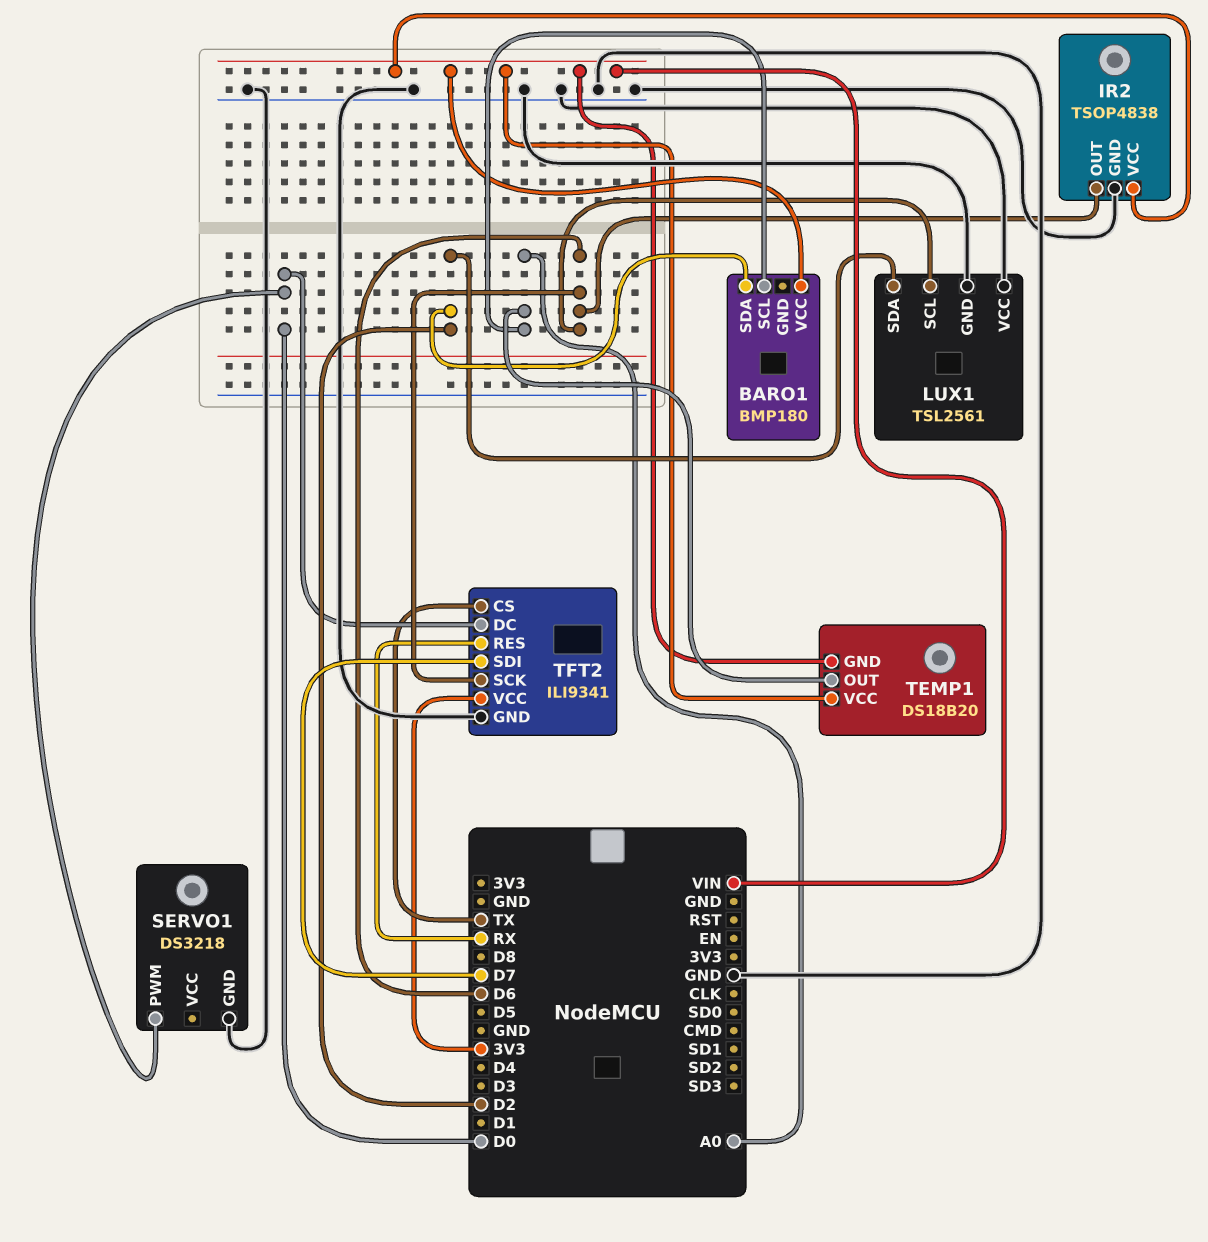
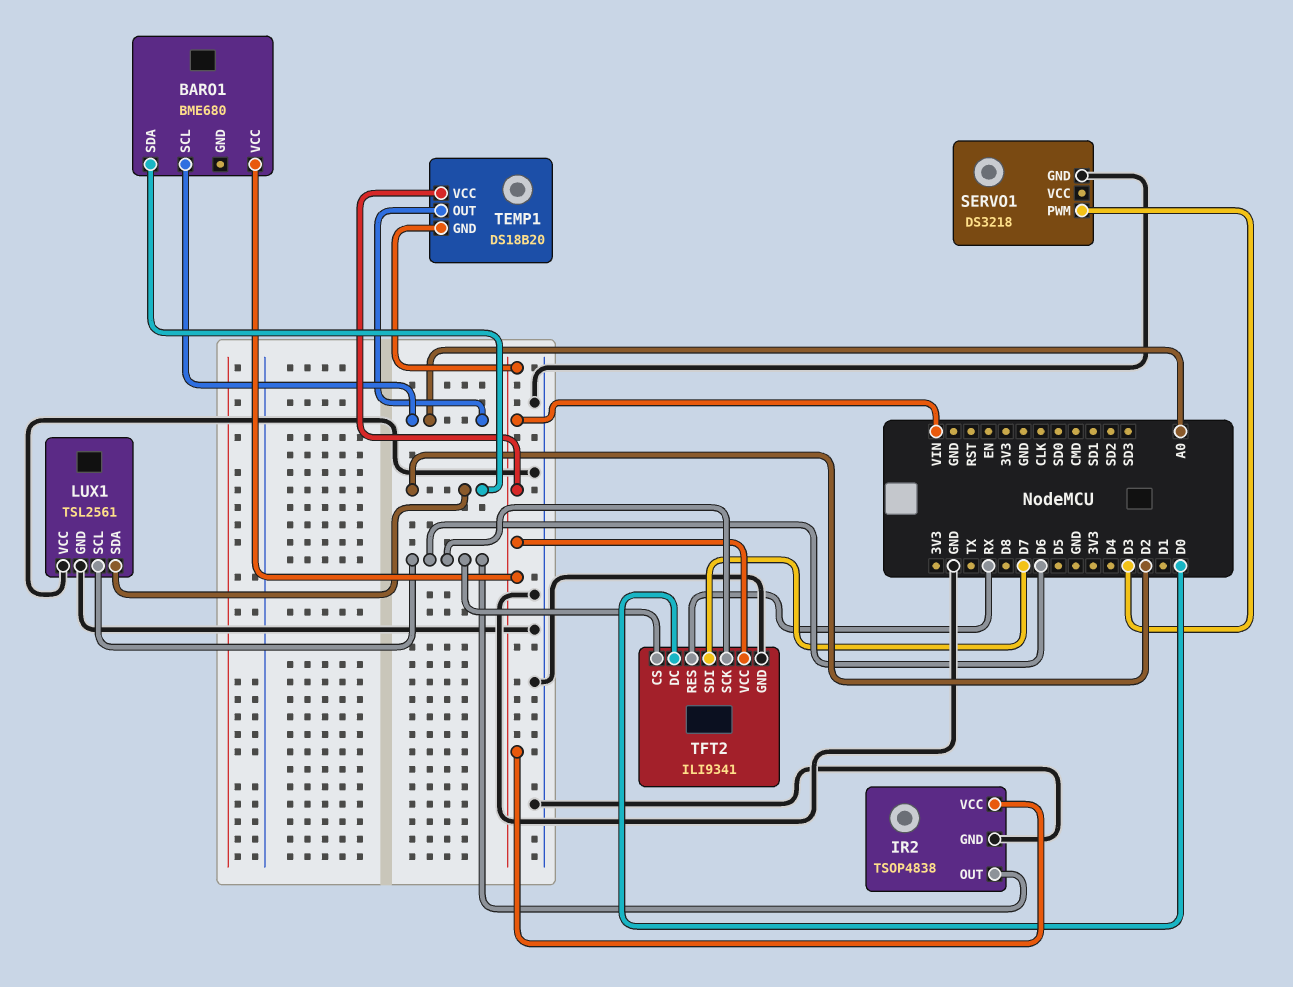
BARO1: BMP180 -> BME680
SERVO1 pin PWM: D0 -> D3
TFT2 pin CS: TX -> D6
TFT2 pin VCC: 3V3 -> VIN

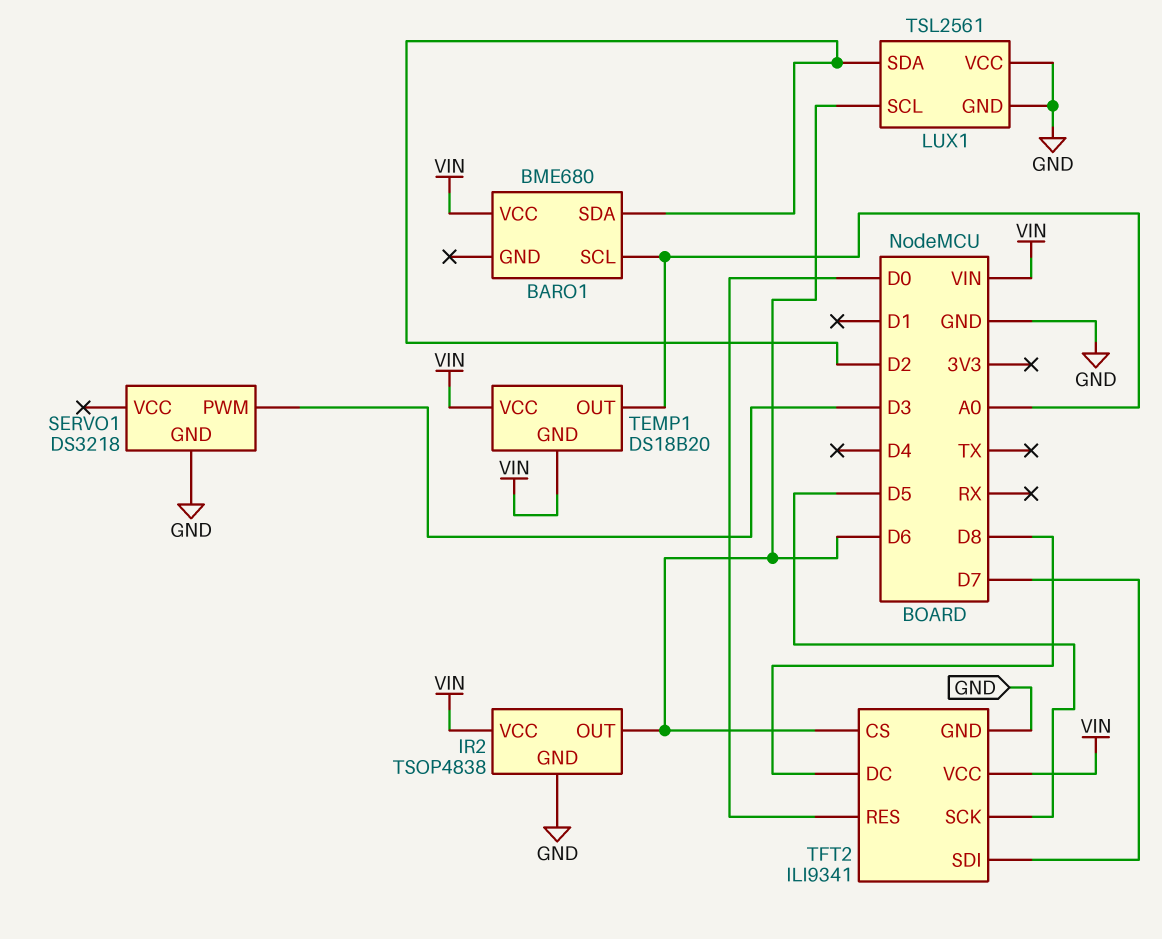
TFT2 pin DC: D0 -> D8
TFT2 pin RES: RX -> D0
TFT2 pin SCK: D6 -> D5

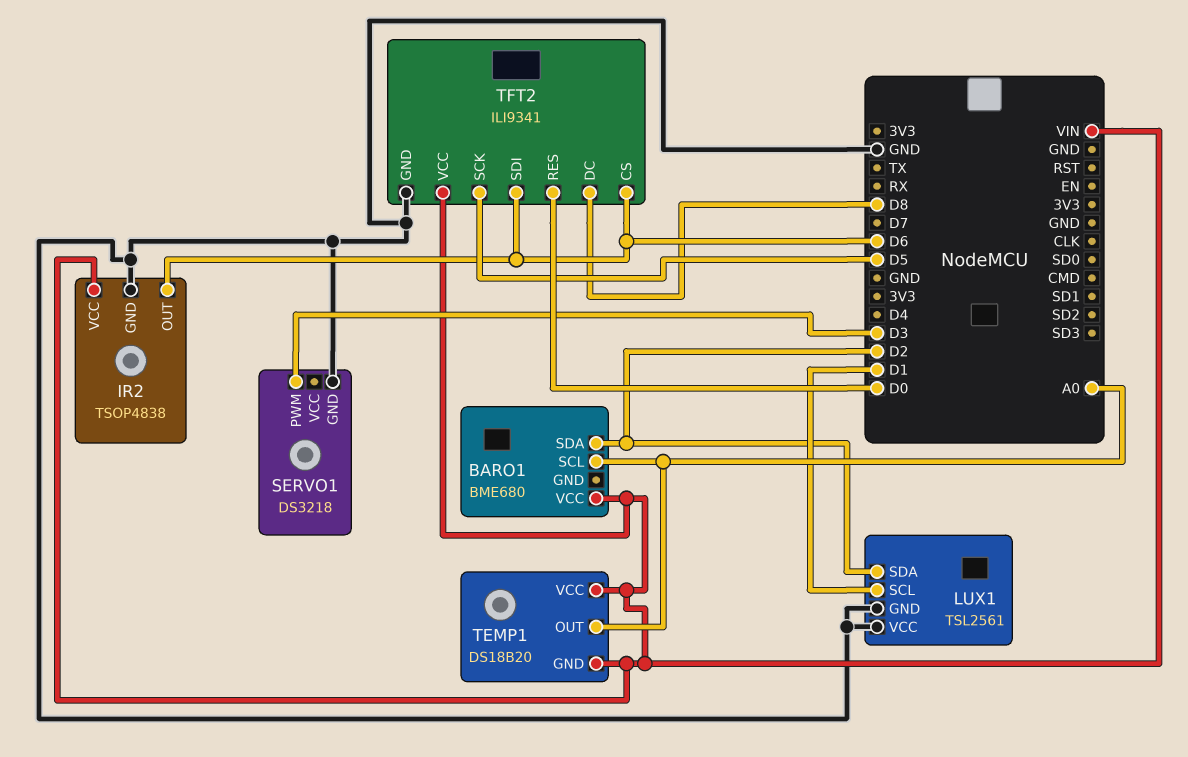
LUX1 pin SCL: D6 -> D1
TFT2 pin SDI: D7 -> D6

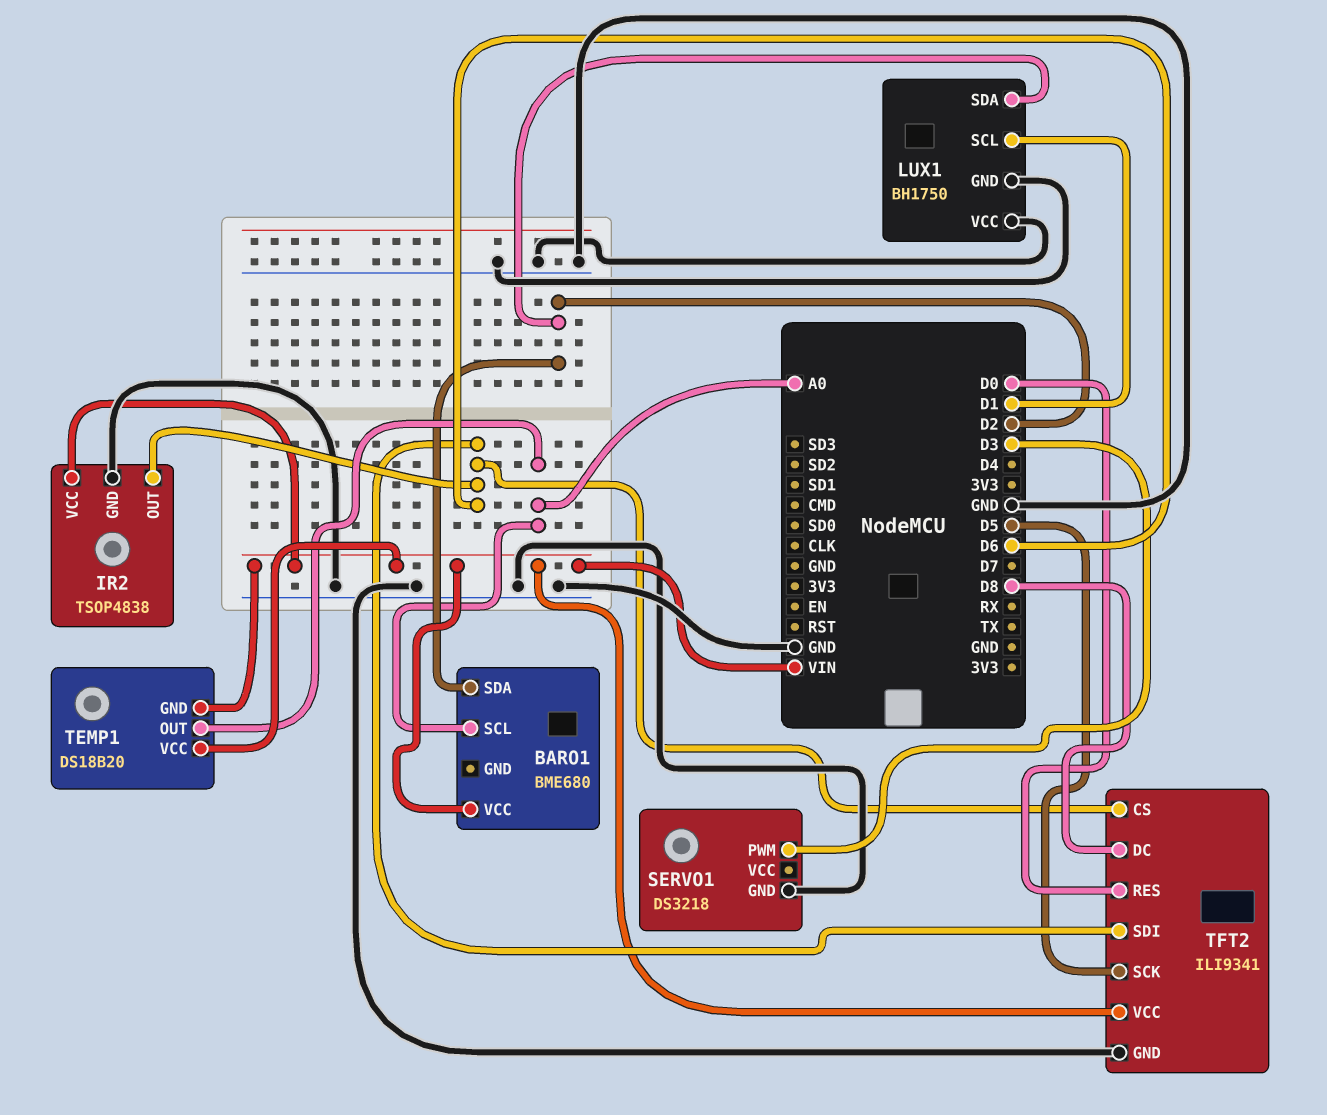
LUX1: TSL2561 -> BH1750

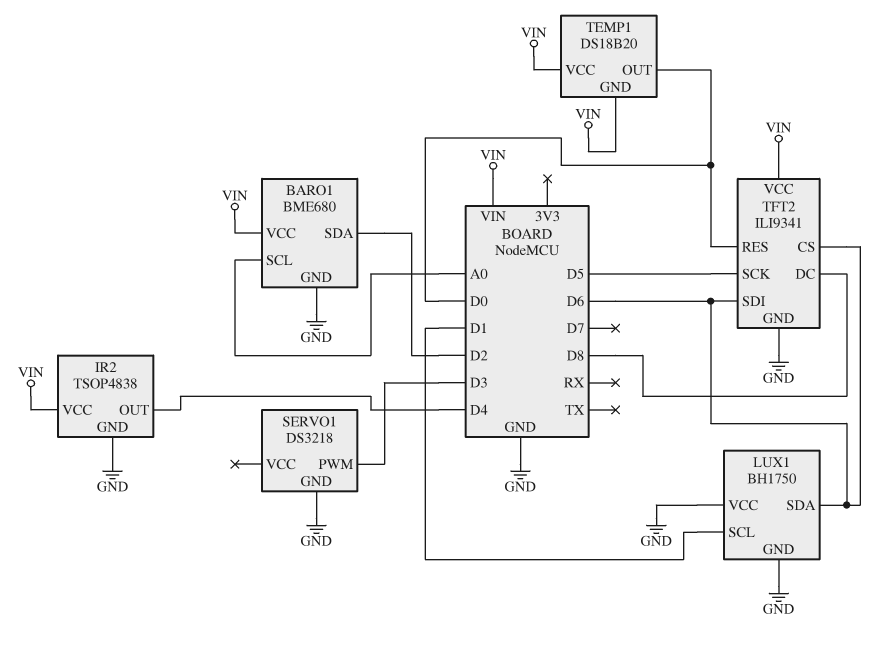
BARO1 pin GND: none -> GND
IR2 pin OUT: D6 -> D4
LUX1 pin SDA: D2 -> D6
TEMP1 pin OUT: A0 -> D0

